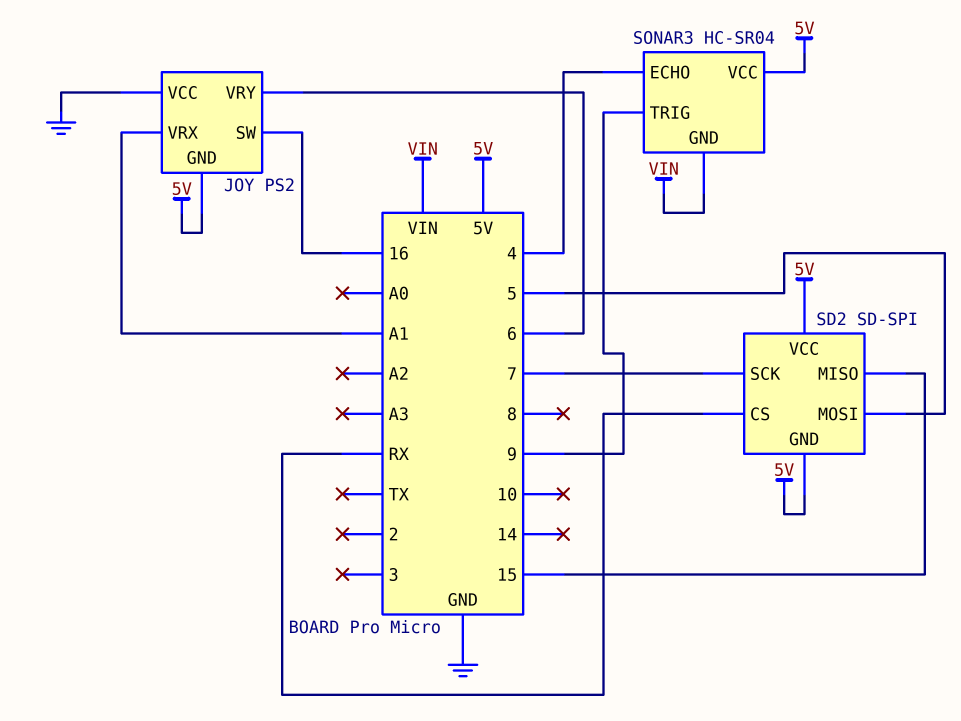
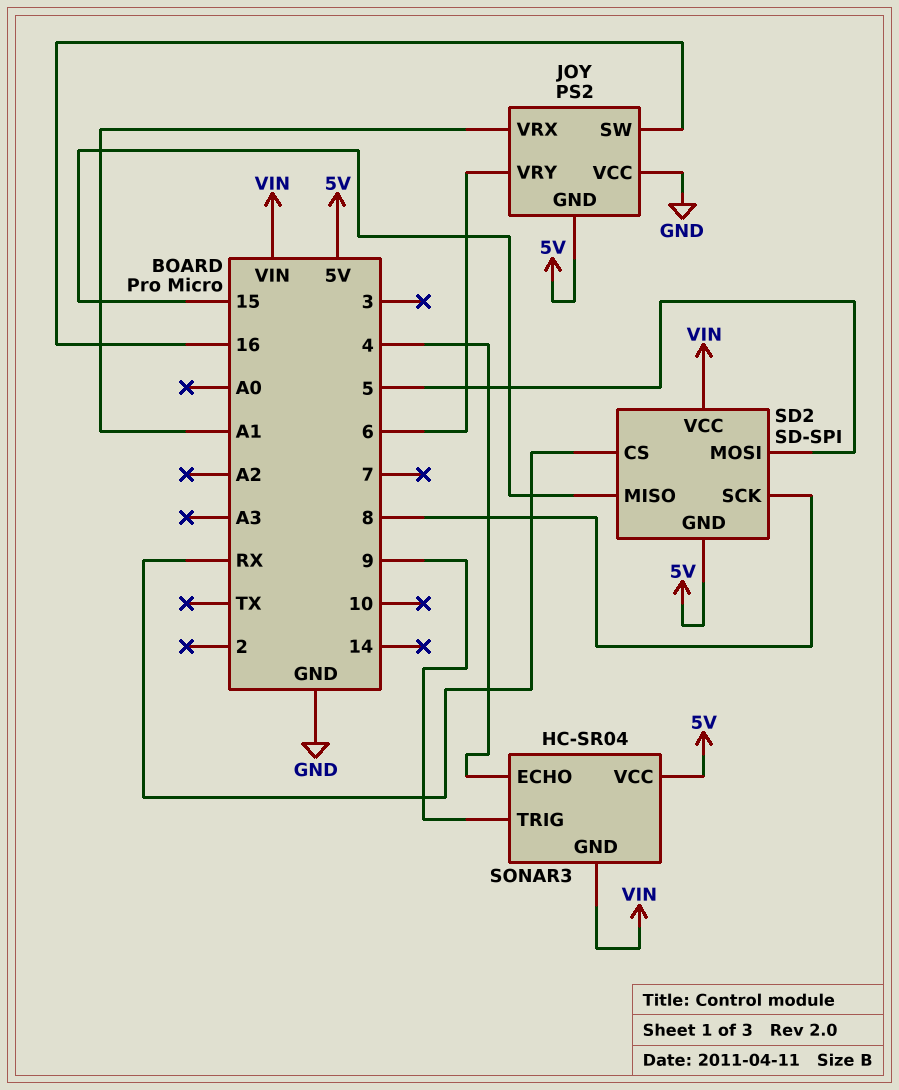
SD2 pin SCK: 7 -> 8
SD2 pin VCC: 5V -> VIN

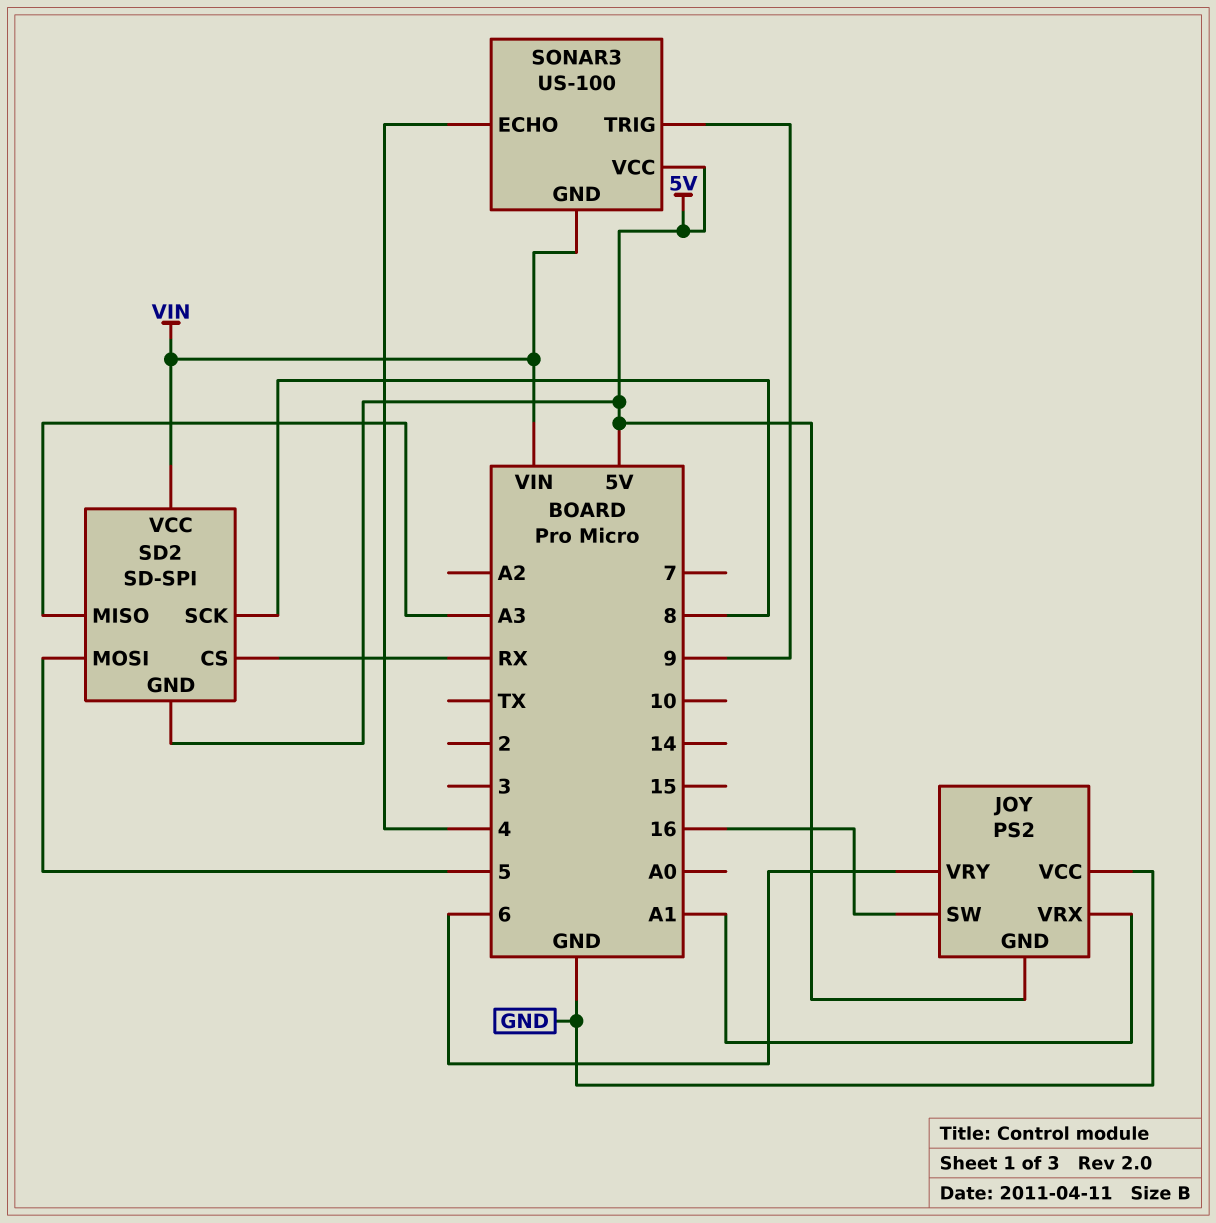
SD2 pin MISO: 15 -> A3
SONAR3: HC-SR04 -> US-100

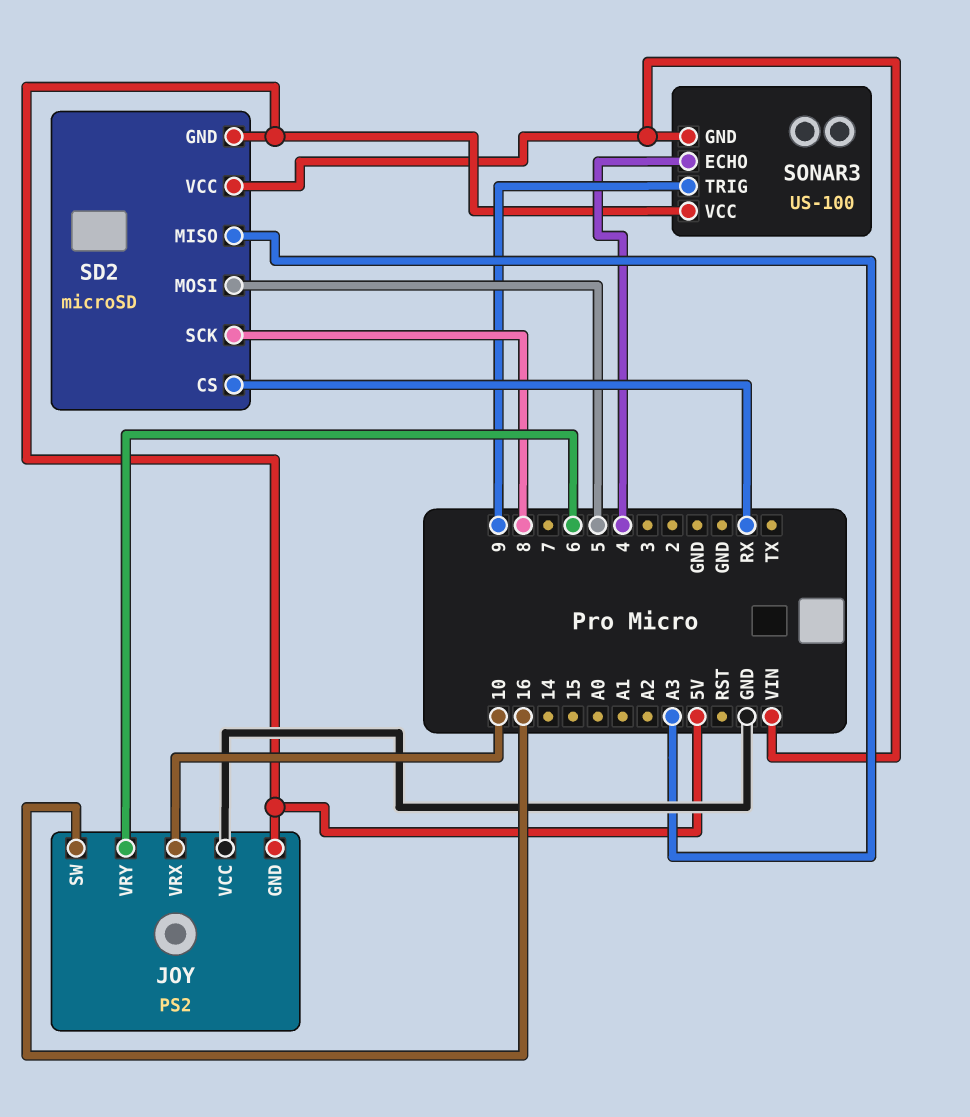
JOY pin VRX: A1 -> 10
SD2: SD-SPI -> microSD

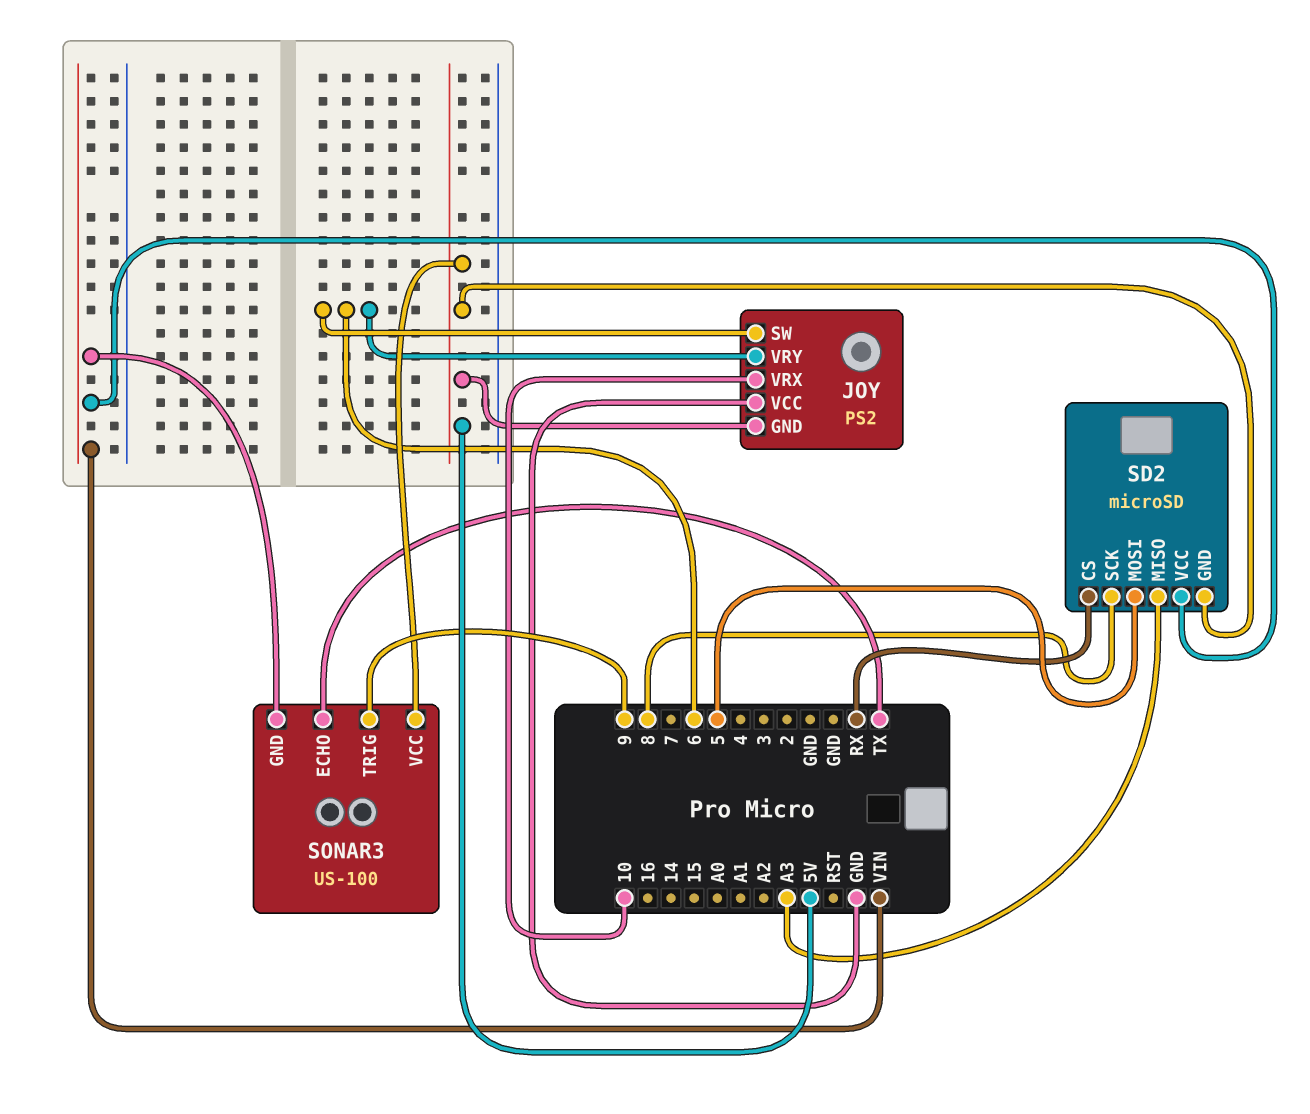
JOY pin SW: 16 -> 6
SONAR3 pin ECHO: 4 -> TX

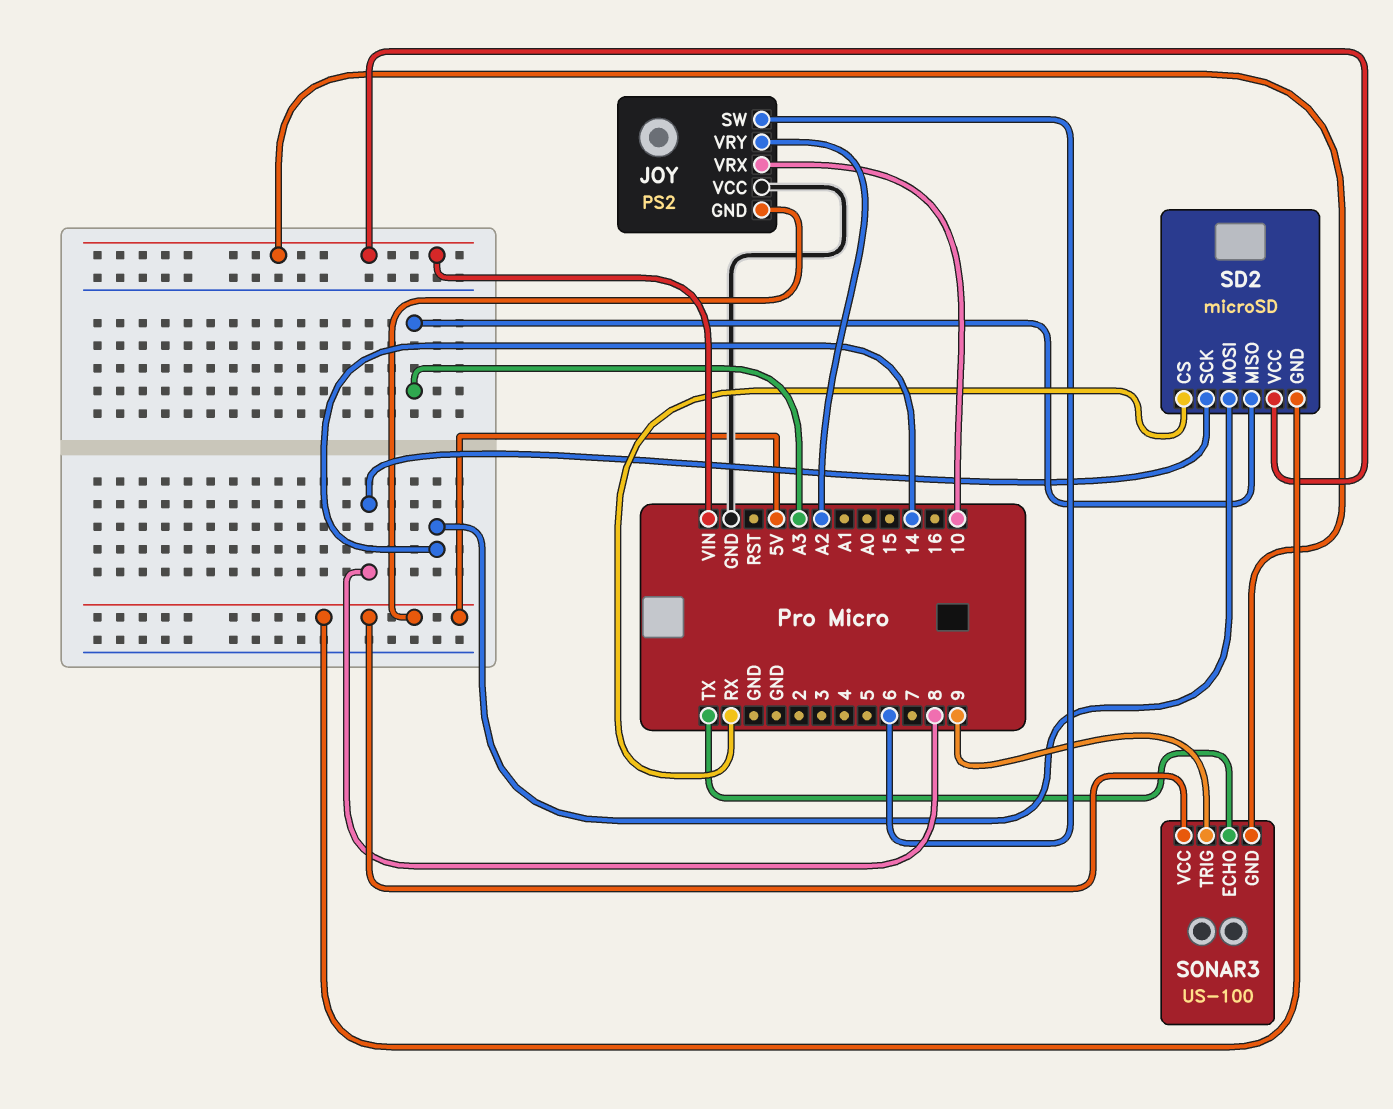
JOY pin VRY: 6 -> A2
SD2 pin MOSI: 5 -> 14

